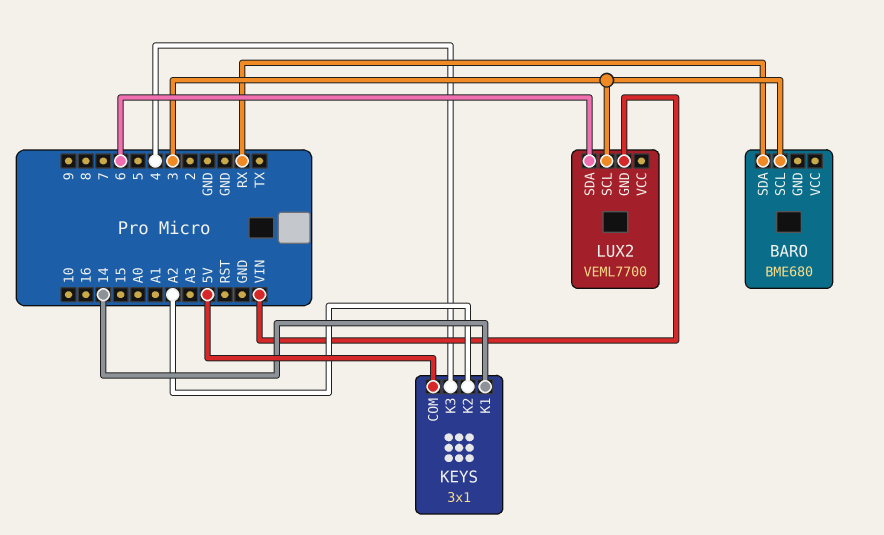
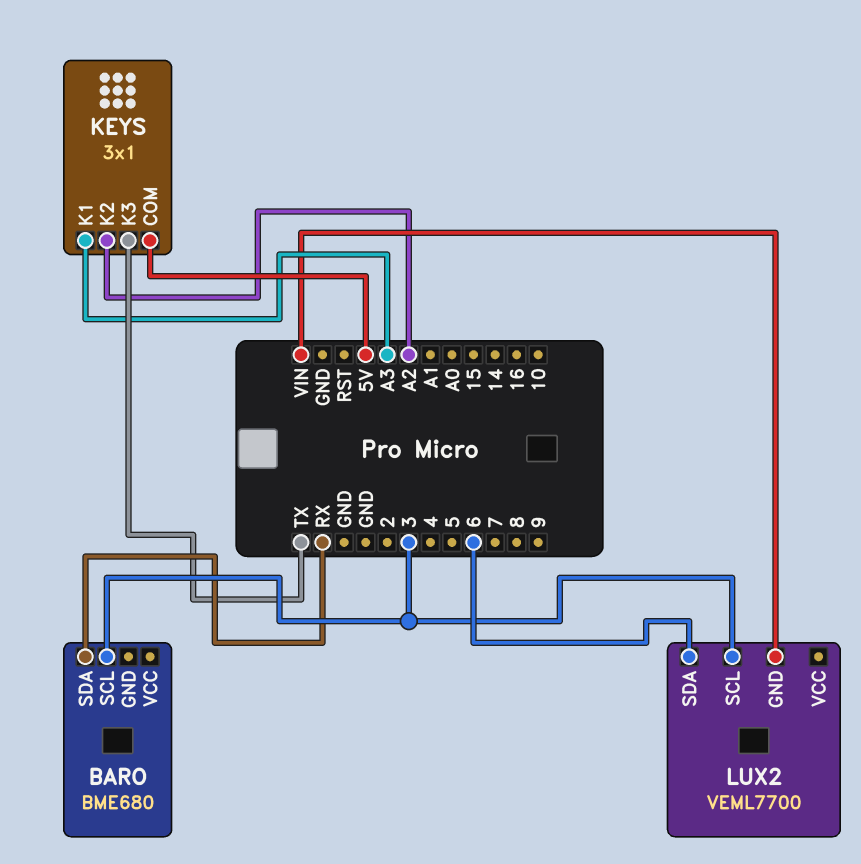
KEYS pin K1: 14 -> A3
KEYS pin K3: 4 -> TX

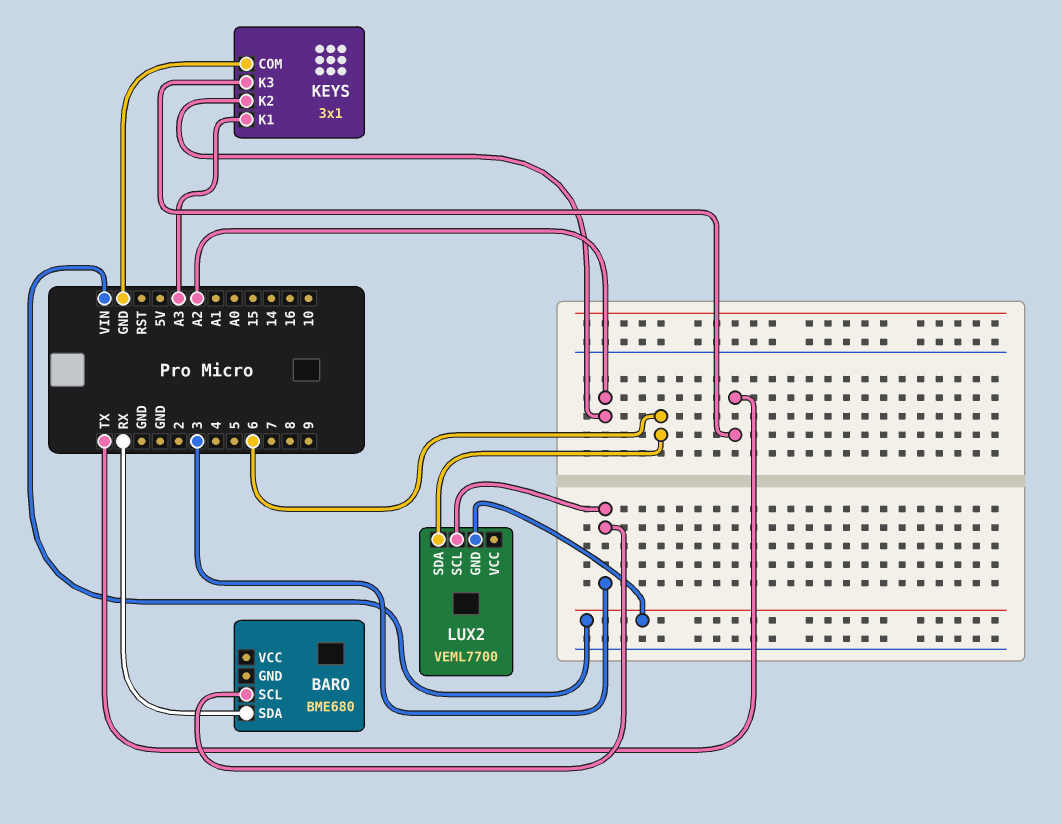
KEYS pin COM: 5V -> GND

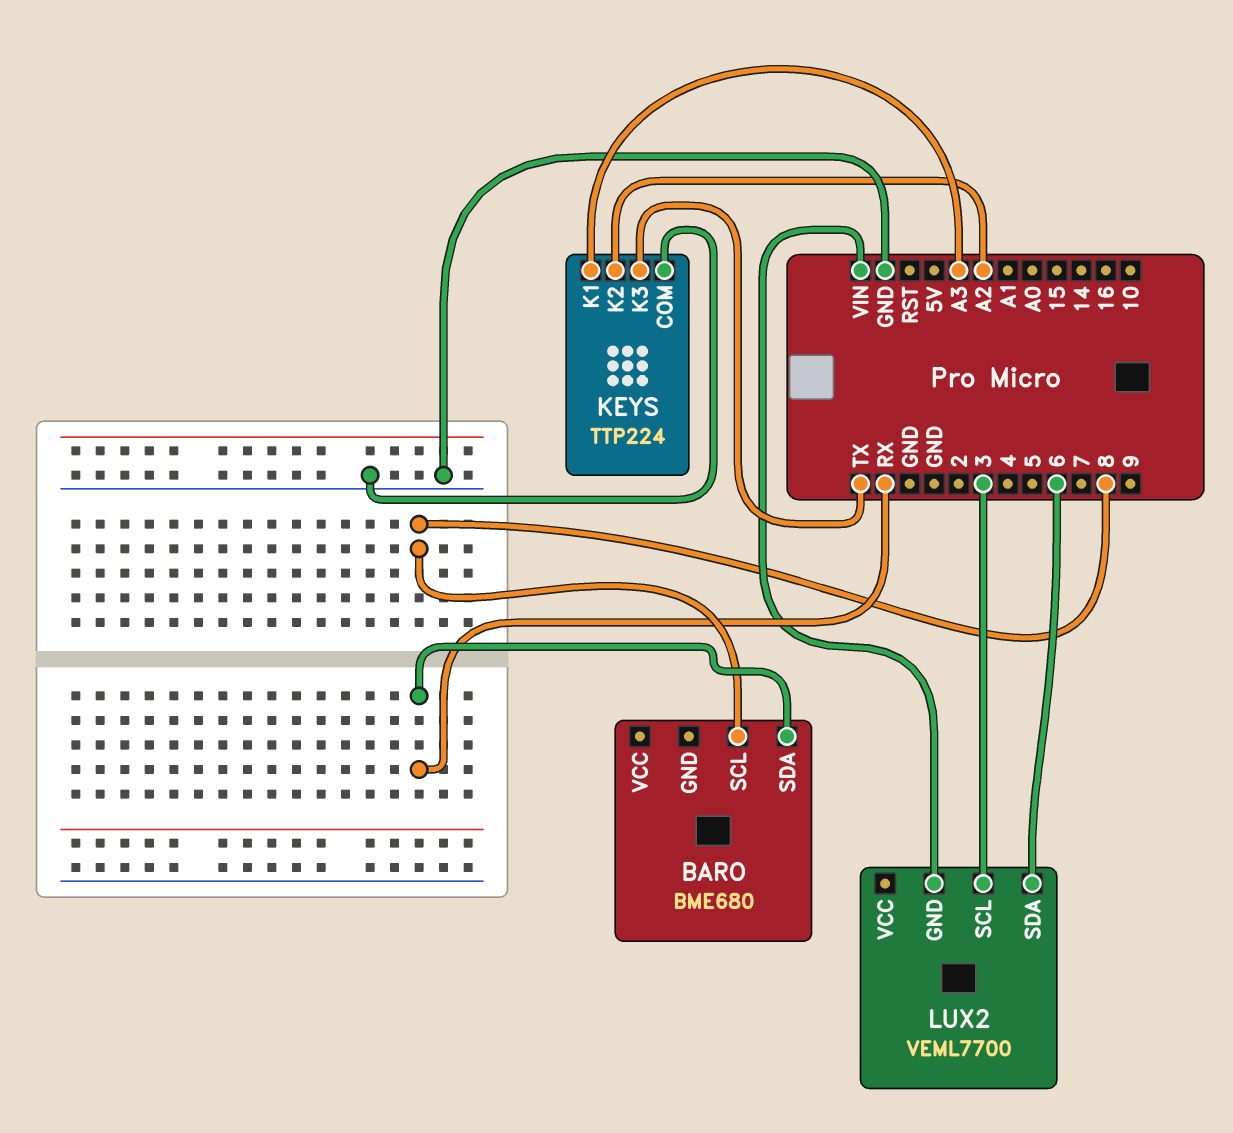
BARO pin SCL: 3 -> 8
KEYS: 3x1 -> TTP224

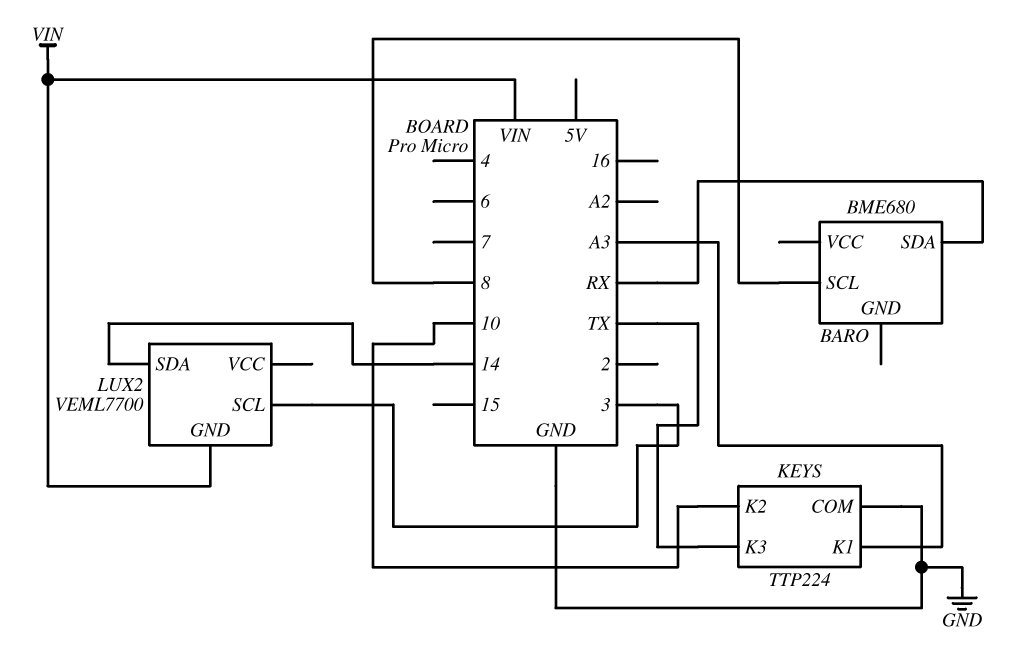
KEYS pin K2: A2 -> 10
LUX2 pin SDA: 6 -> 14

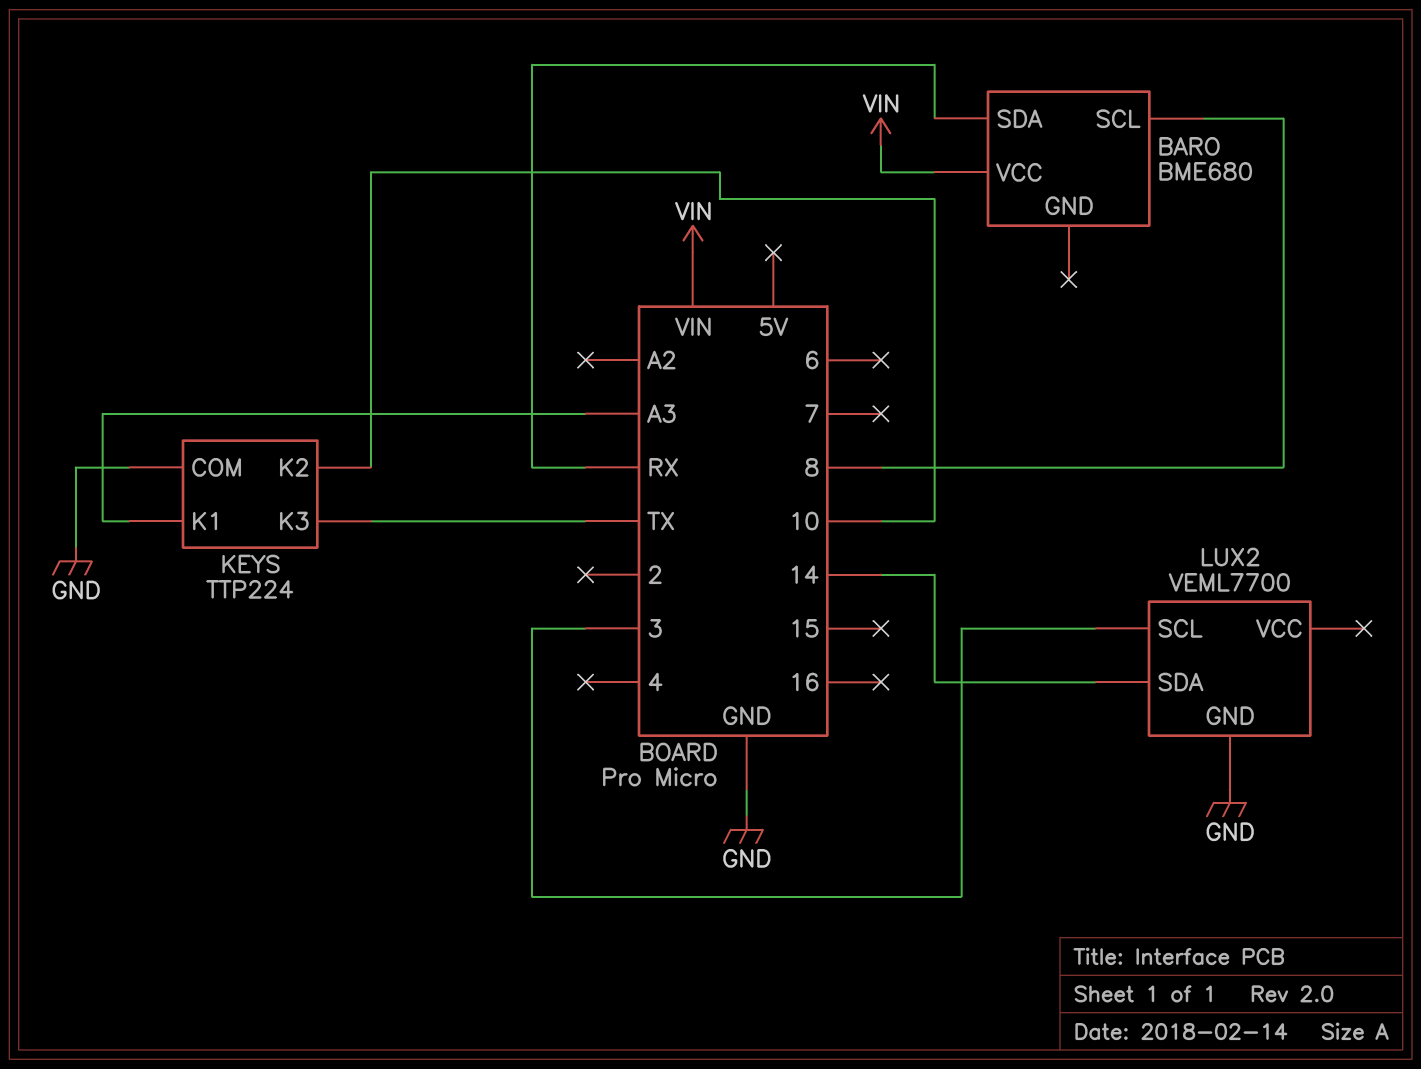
BARO pin VCC: none -> VIN
LUX2 pin GND: VIN -> GND

